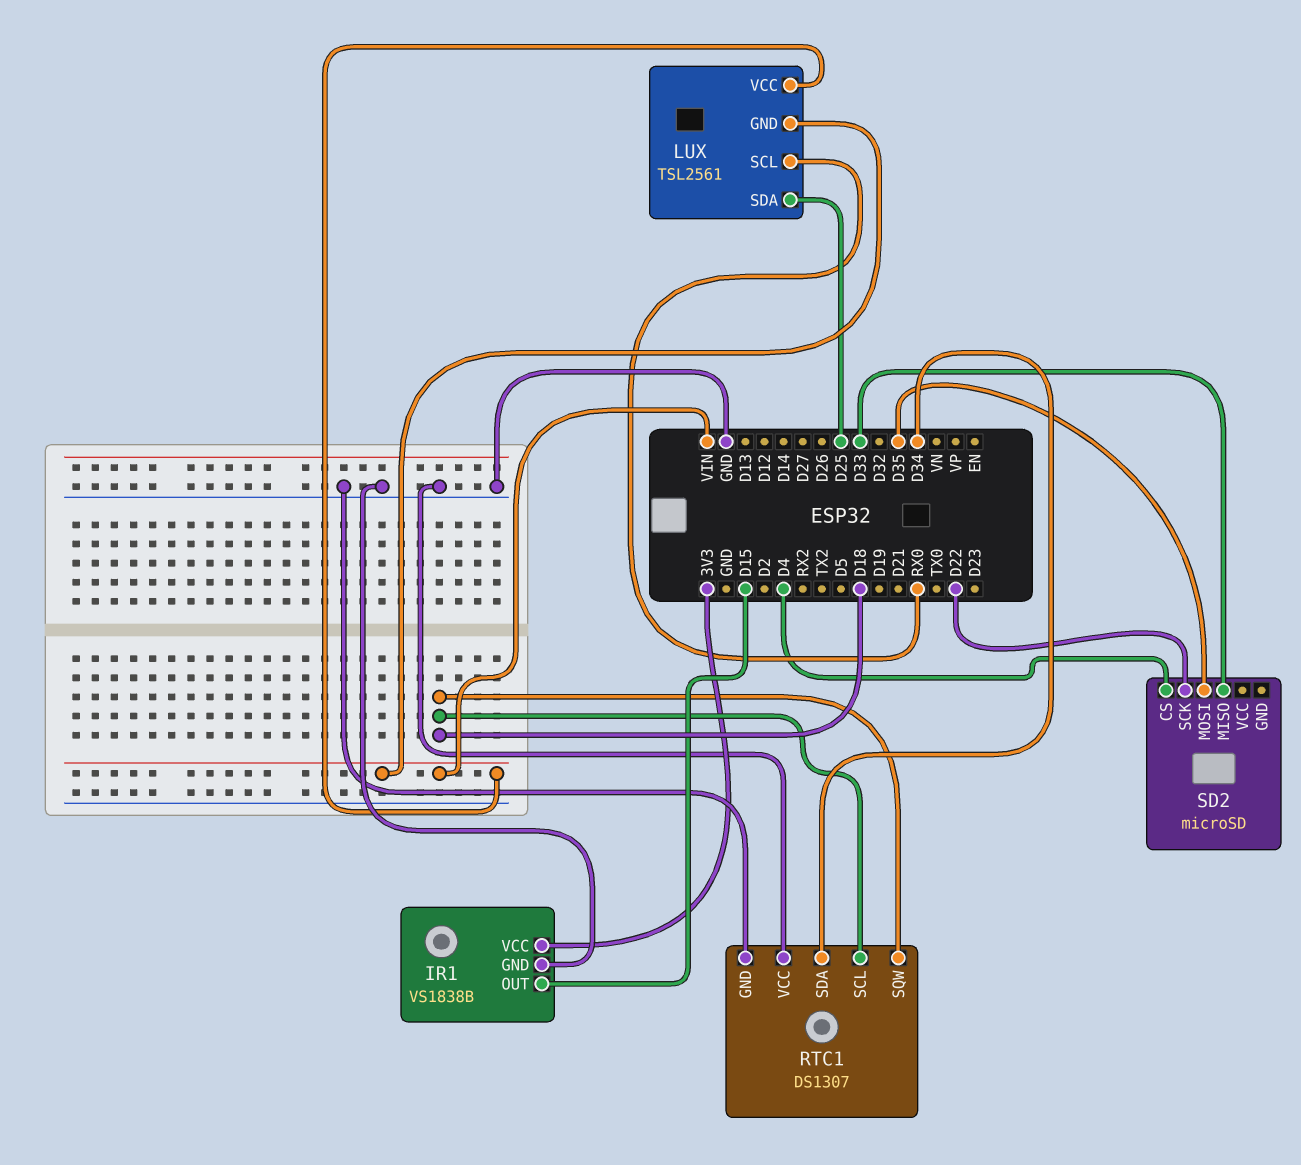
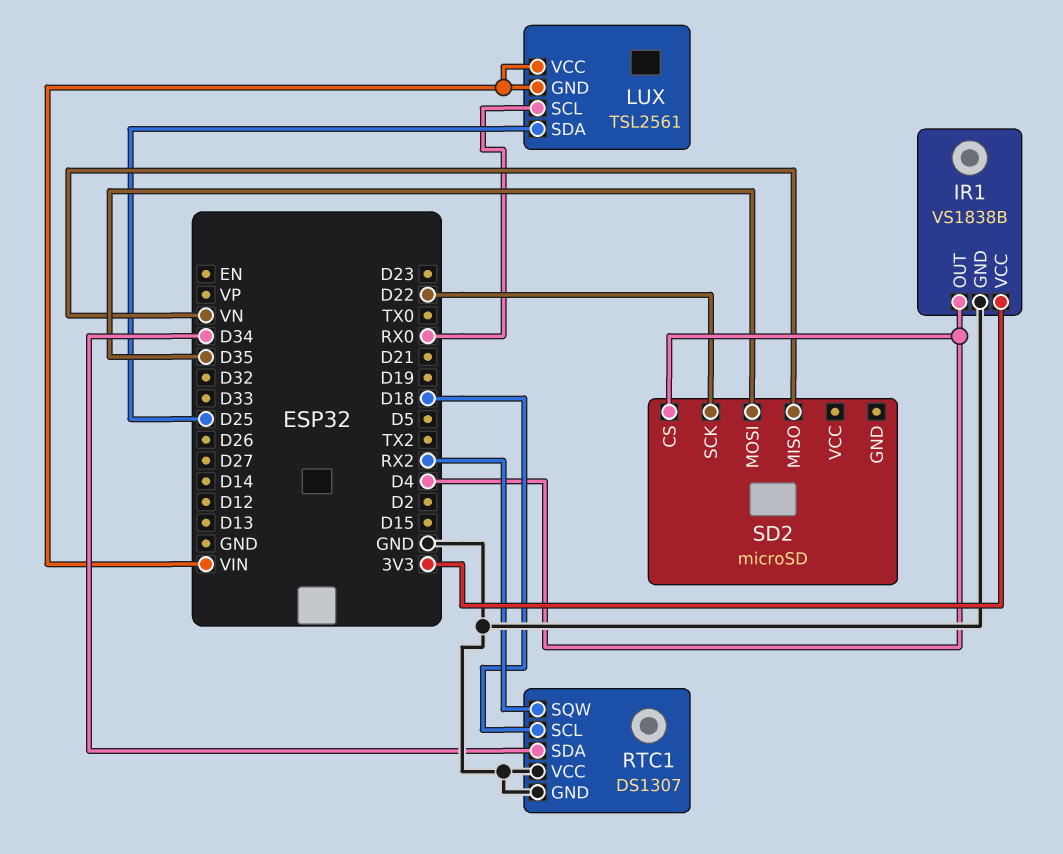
IR1 pin OUT: D15 -> D4
RTC1 pin SQW: D18 -> RX2
SD2 pin MISO: D33 -> VN

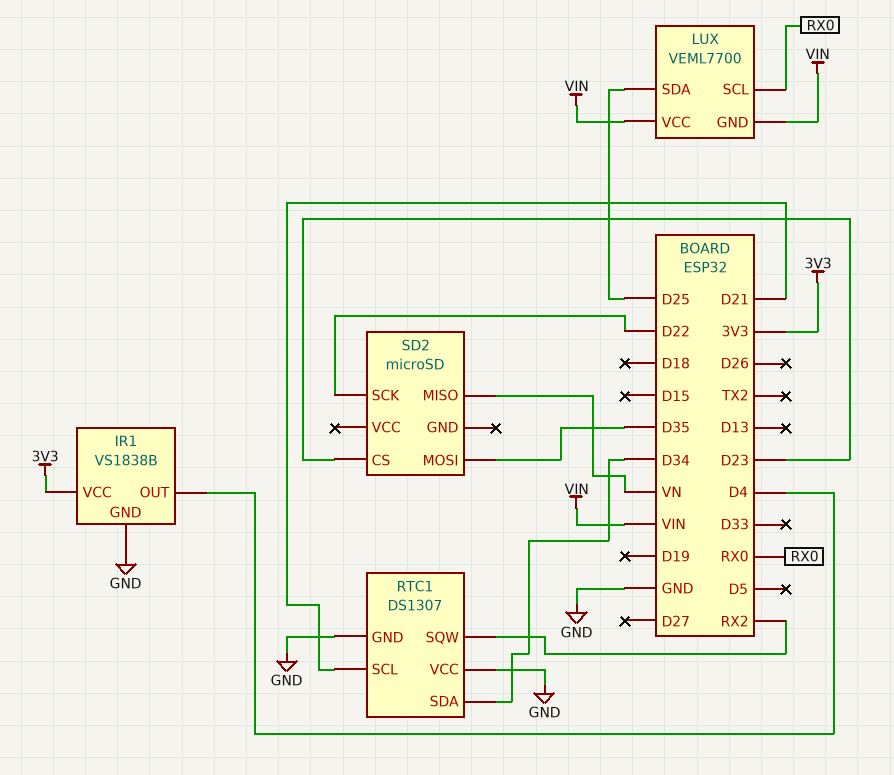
LUX: TSL2561 -> VEML7700
RTC1 pin SCL: D18 -> D21
SD2 pin CS: D4 -> D23

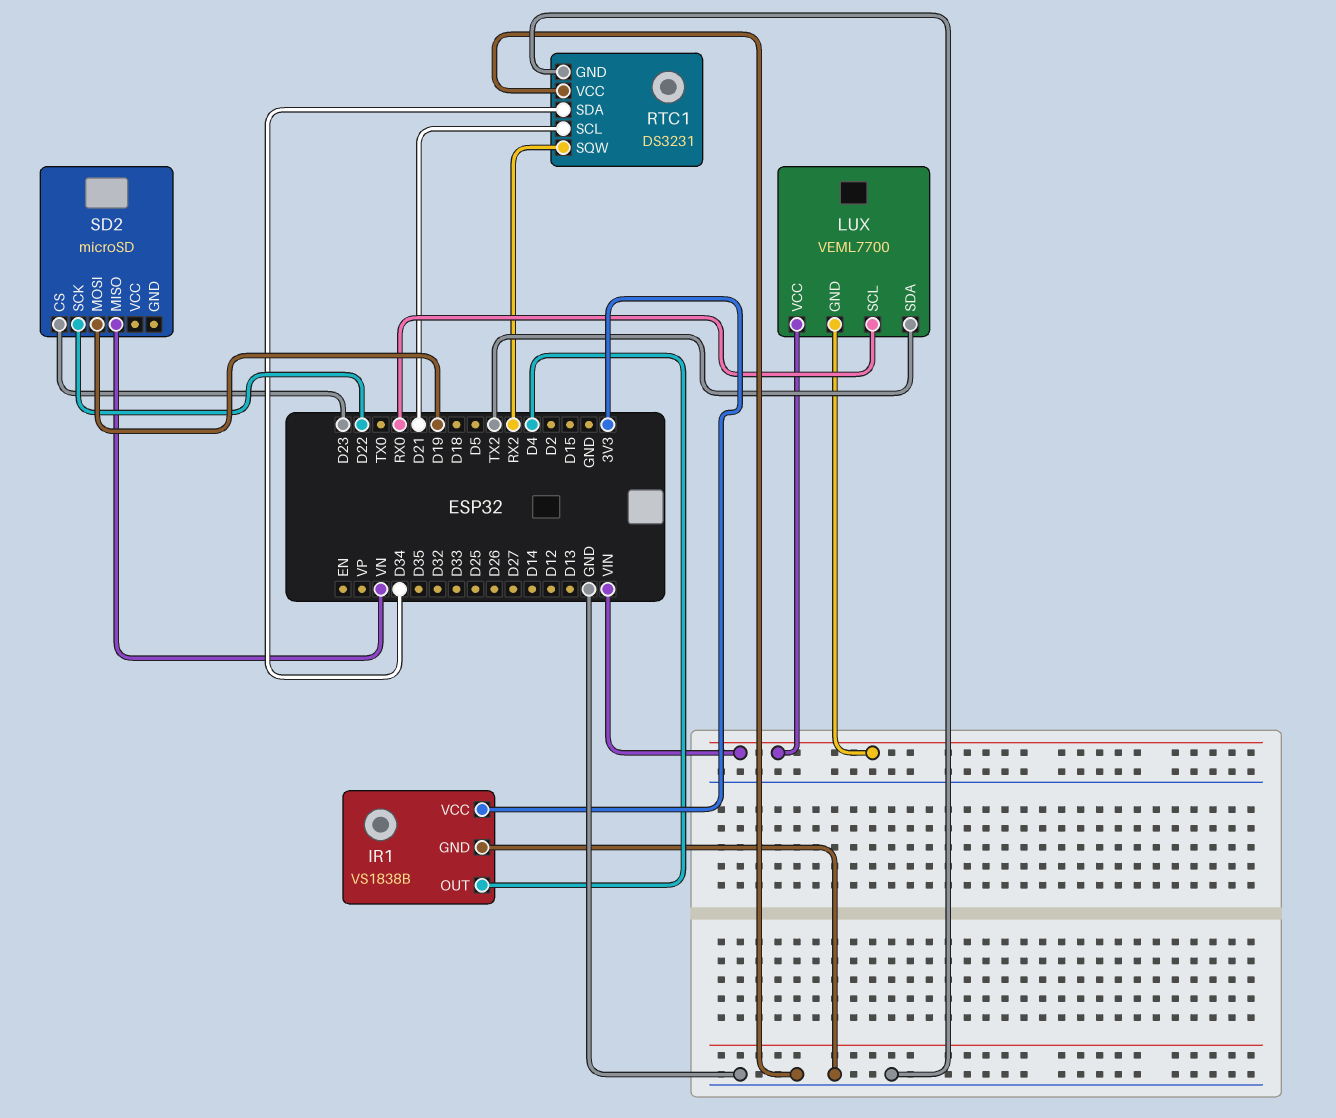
LUX pin SDA: D25 -> TX2
RTC1: DS1307 -> DS3231
SD2 pin MOSI: D35 -> D19

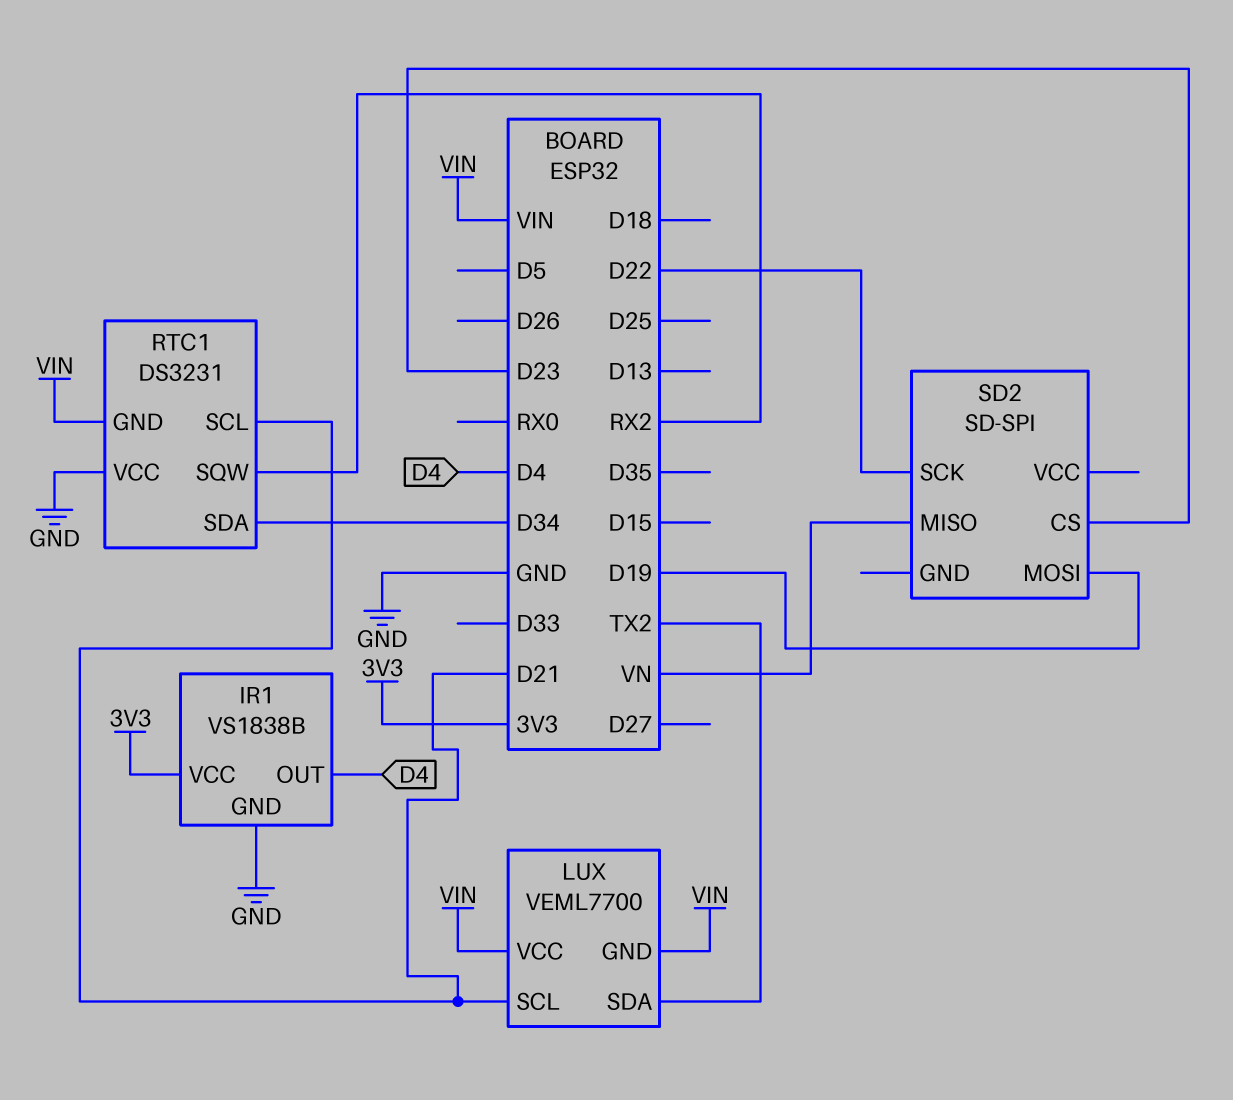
LUX pin SCL: RX0 -> D21
RTC1 pin GND: GND -> VIN
SD2: microSD -> SD-SPI

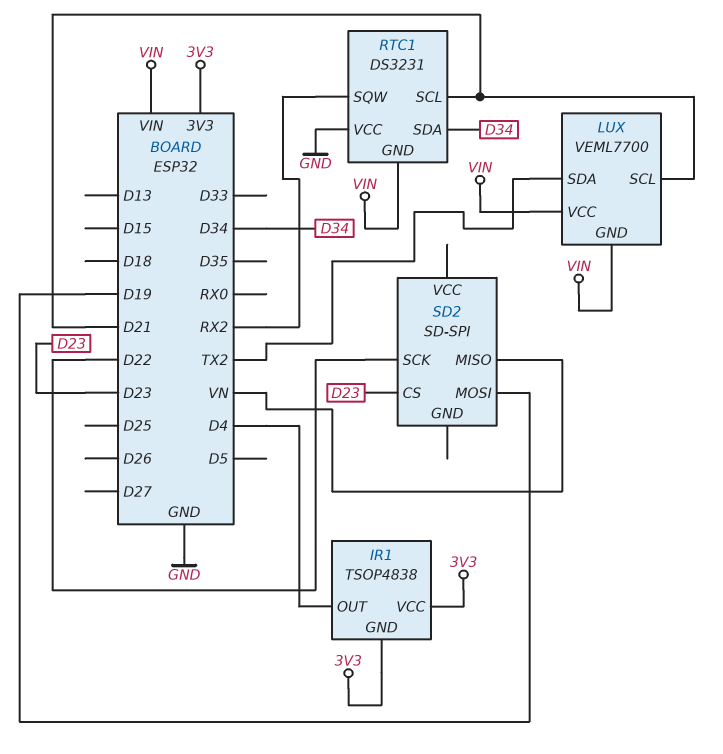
IR1: VS1838B -> TSOP4838
IR1 pin GND: GND -> 3V3

